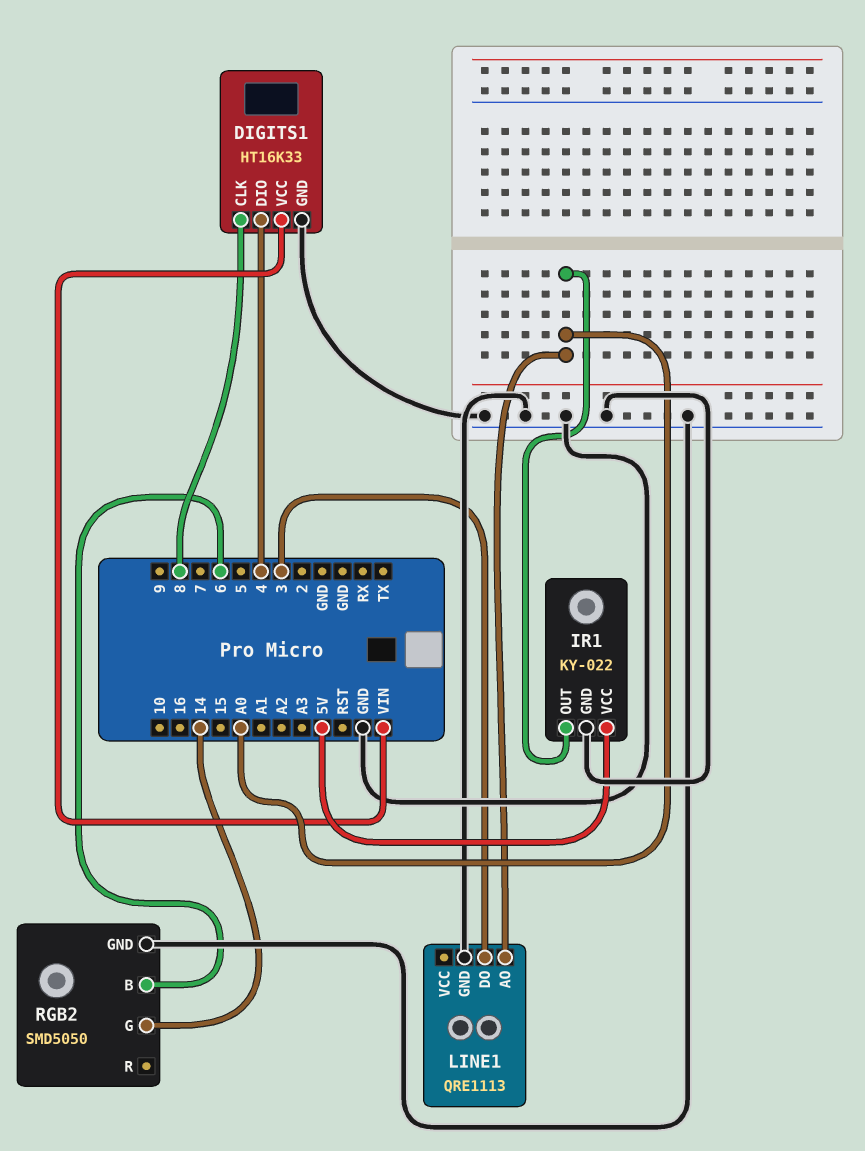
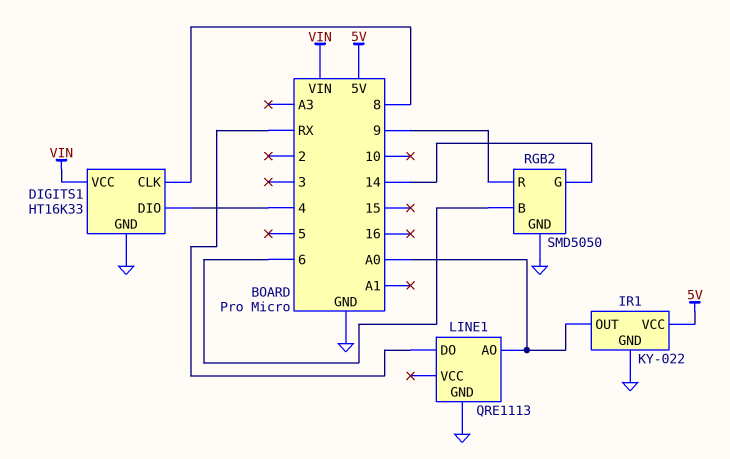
LINE1 pin DO: 3 -> RX
RGB2 pin R: none -> 9

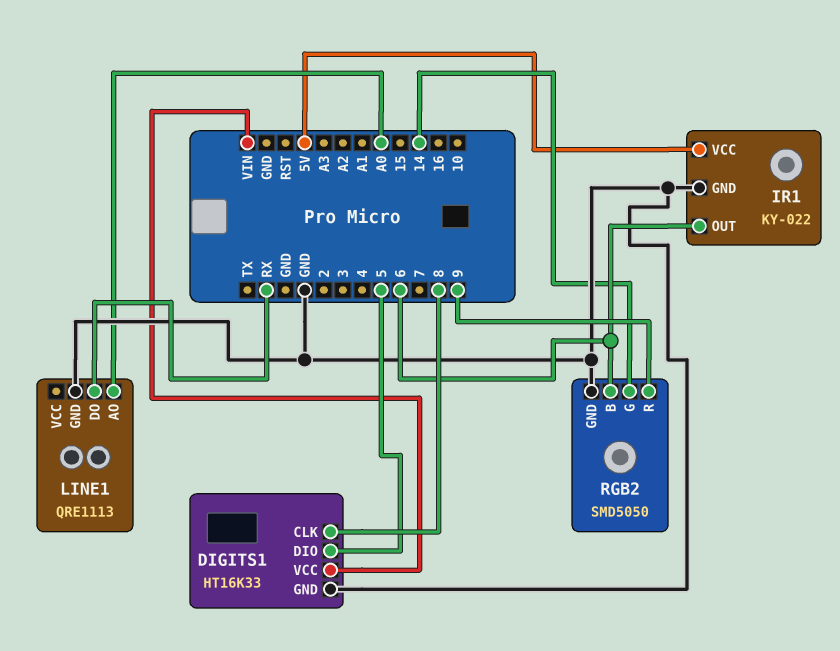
DIGITS1 pin DIO: 4 -> 5
IR1 pin OUT: A0 -> 6

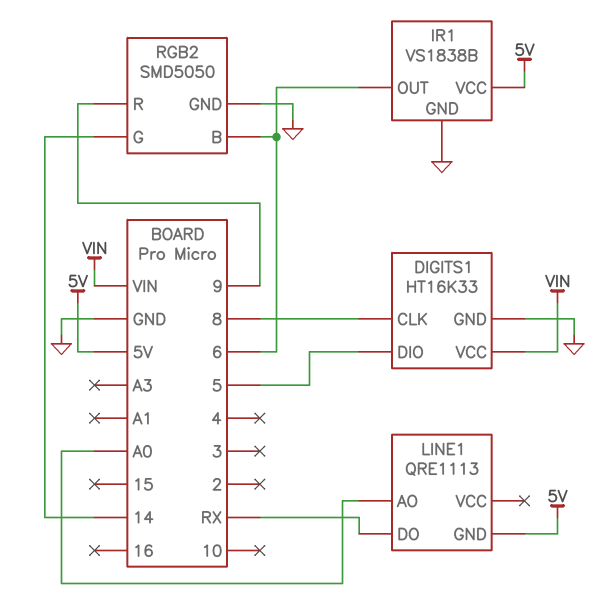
IR1: KY-022 -> VS1838B
LINE1 pin GND: GND -> 5V

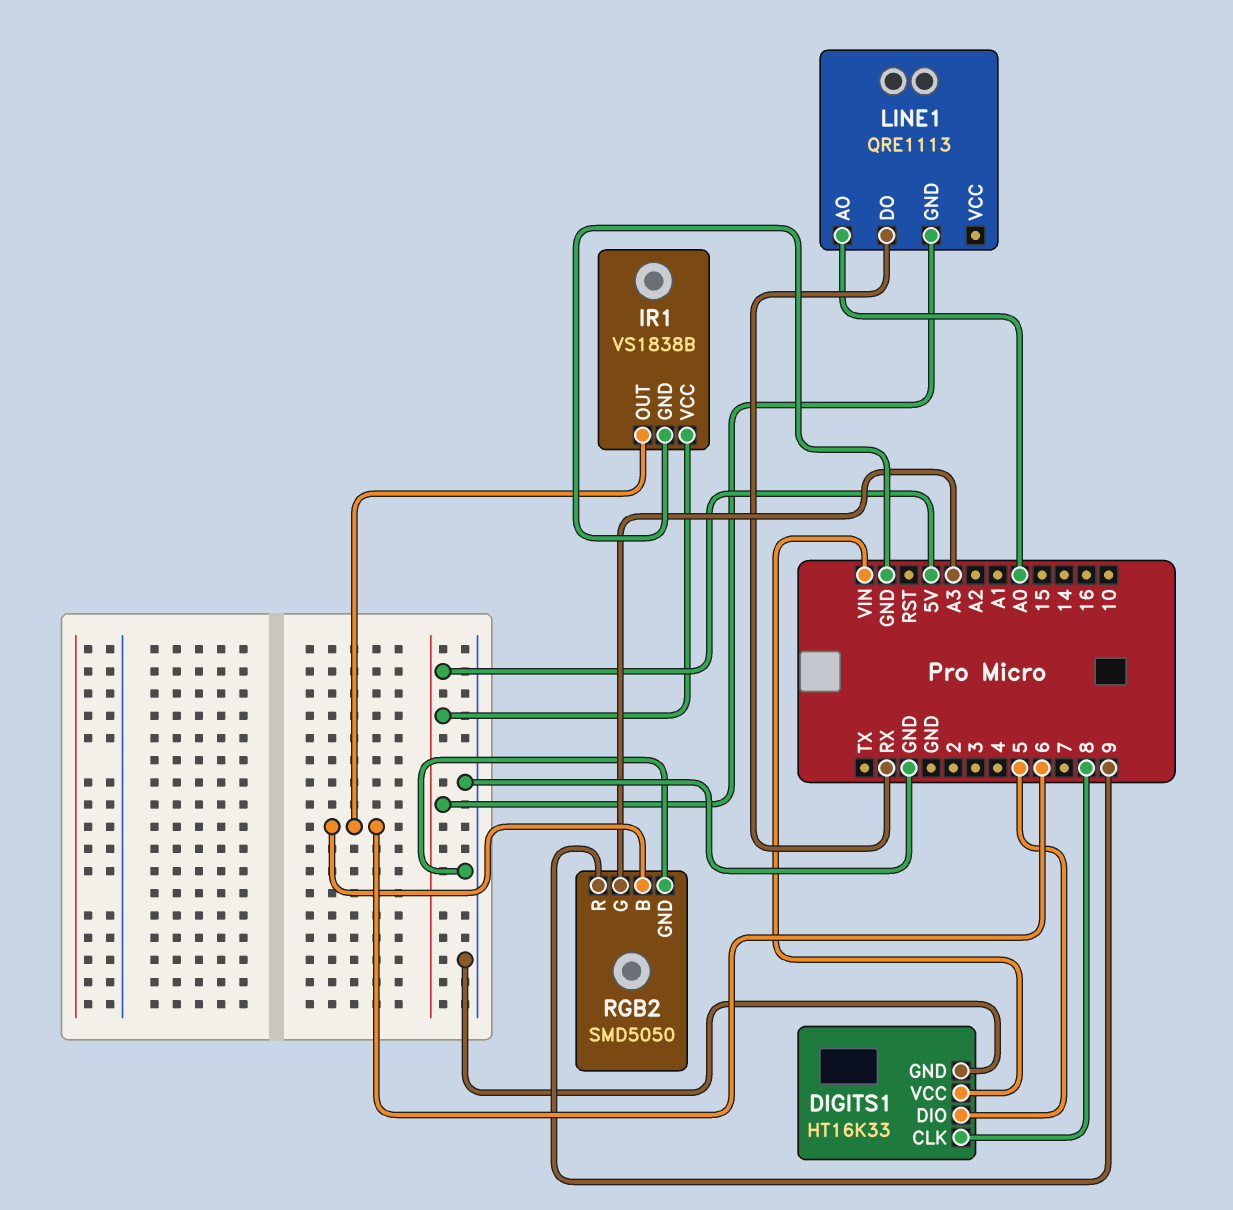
RGB2 pin G: 14 -> A3

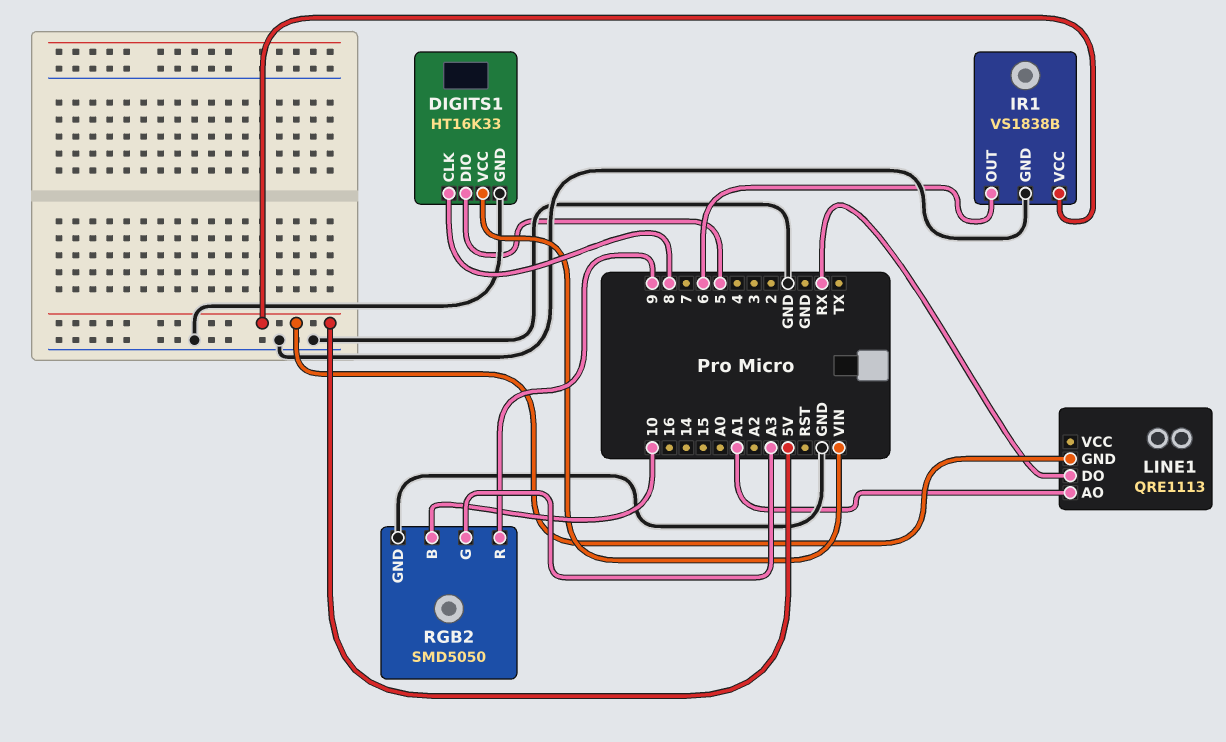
LINE1 pin AO: A0 -> A1
RGB2 pin B: 6 -> 10

